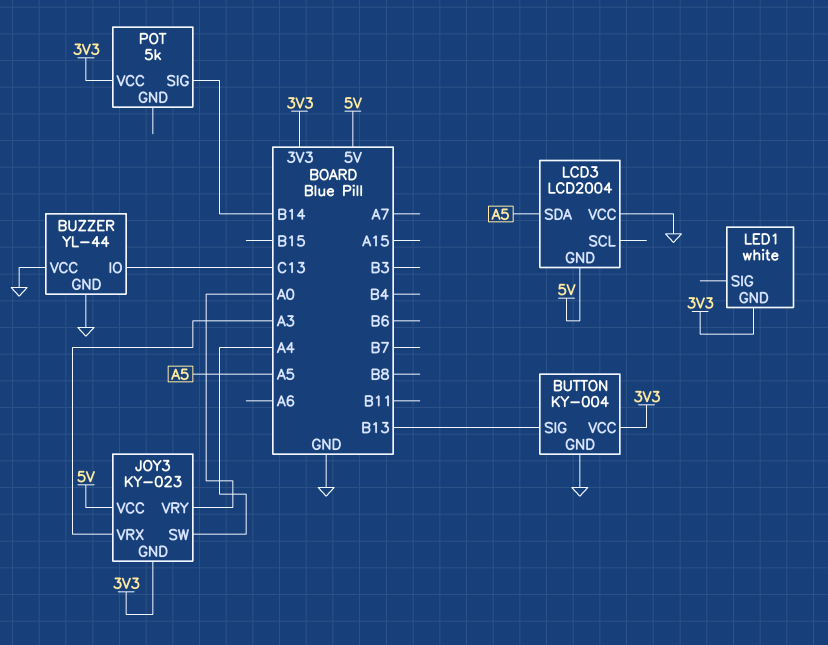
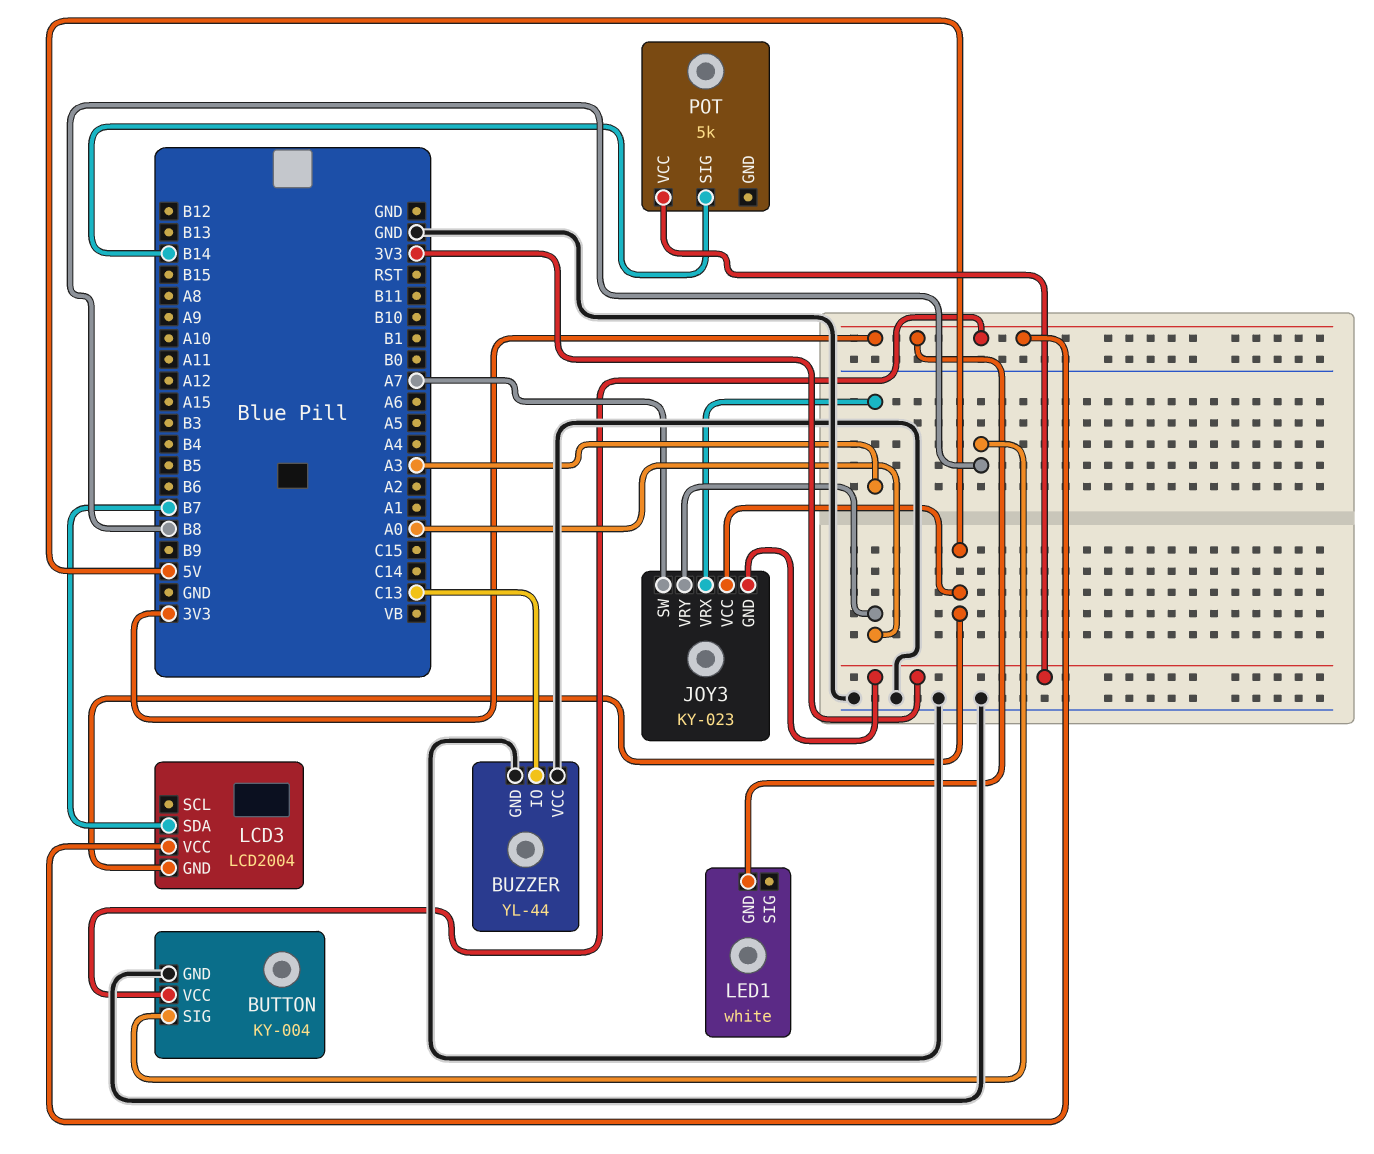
BUTTON pin SIG: B13 -> B8
JOY3 pin SW: A4 -> A7
LCD3 pin SDA: A5 -> B7
LCD3 pin VCC: GND -> 3V3

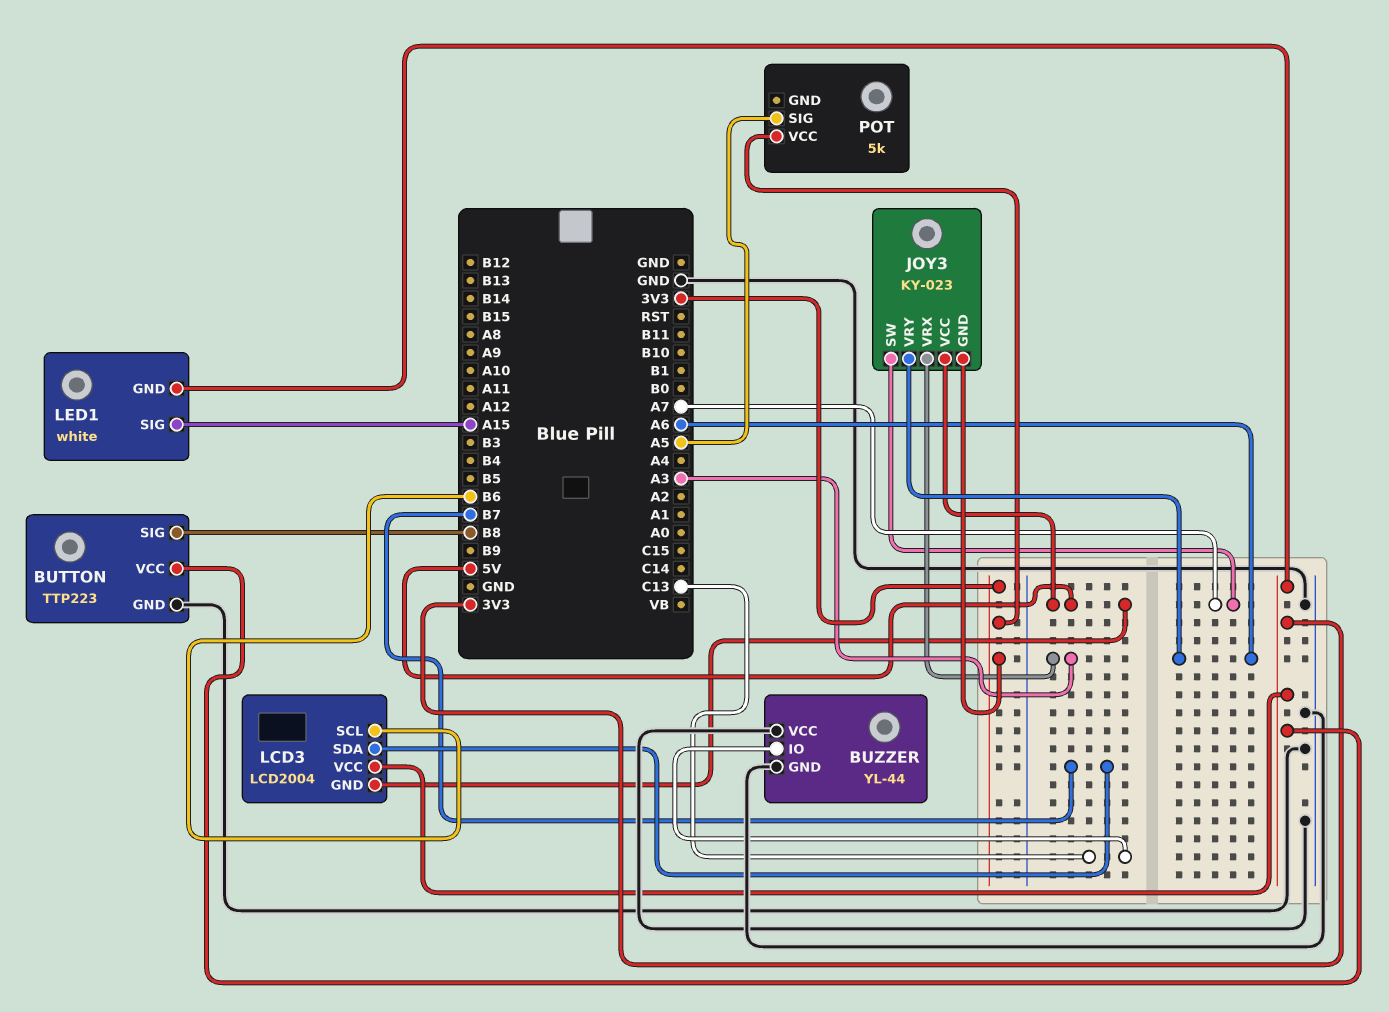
BUTTON: KY-004 -> TTP223
JOY3 pin VRY: A0 -> A6
LCD3 pin SCL: none -> B6
LED1 pin SIG: none -> A15
POT pin SIG: B14 -> A5

